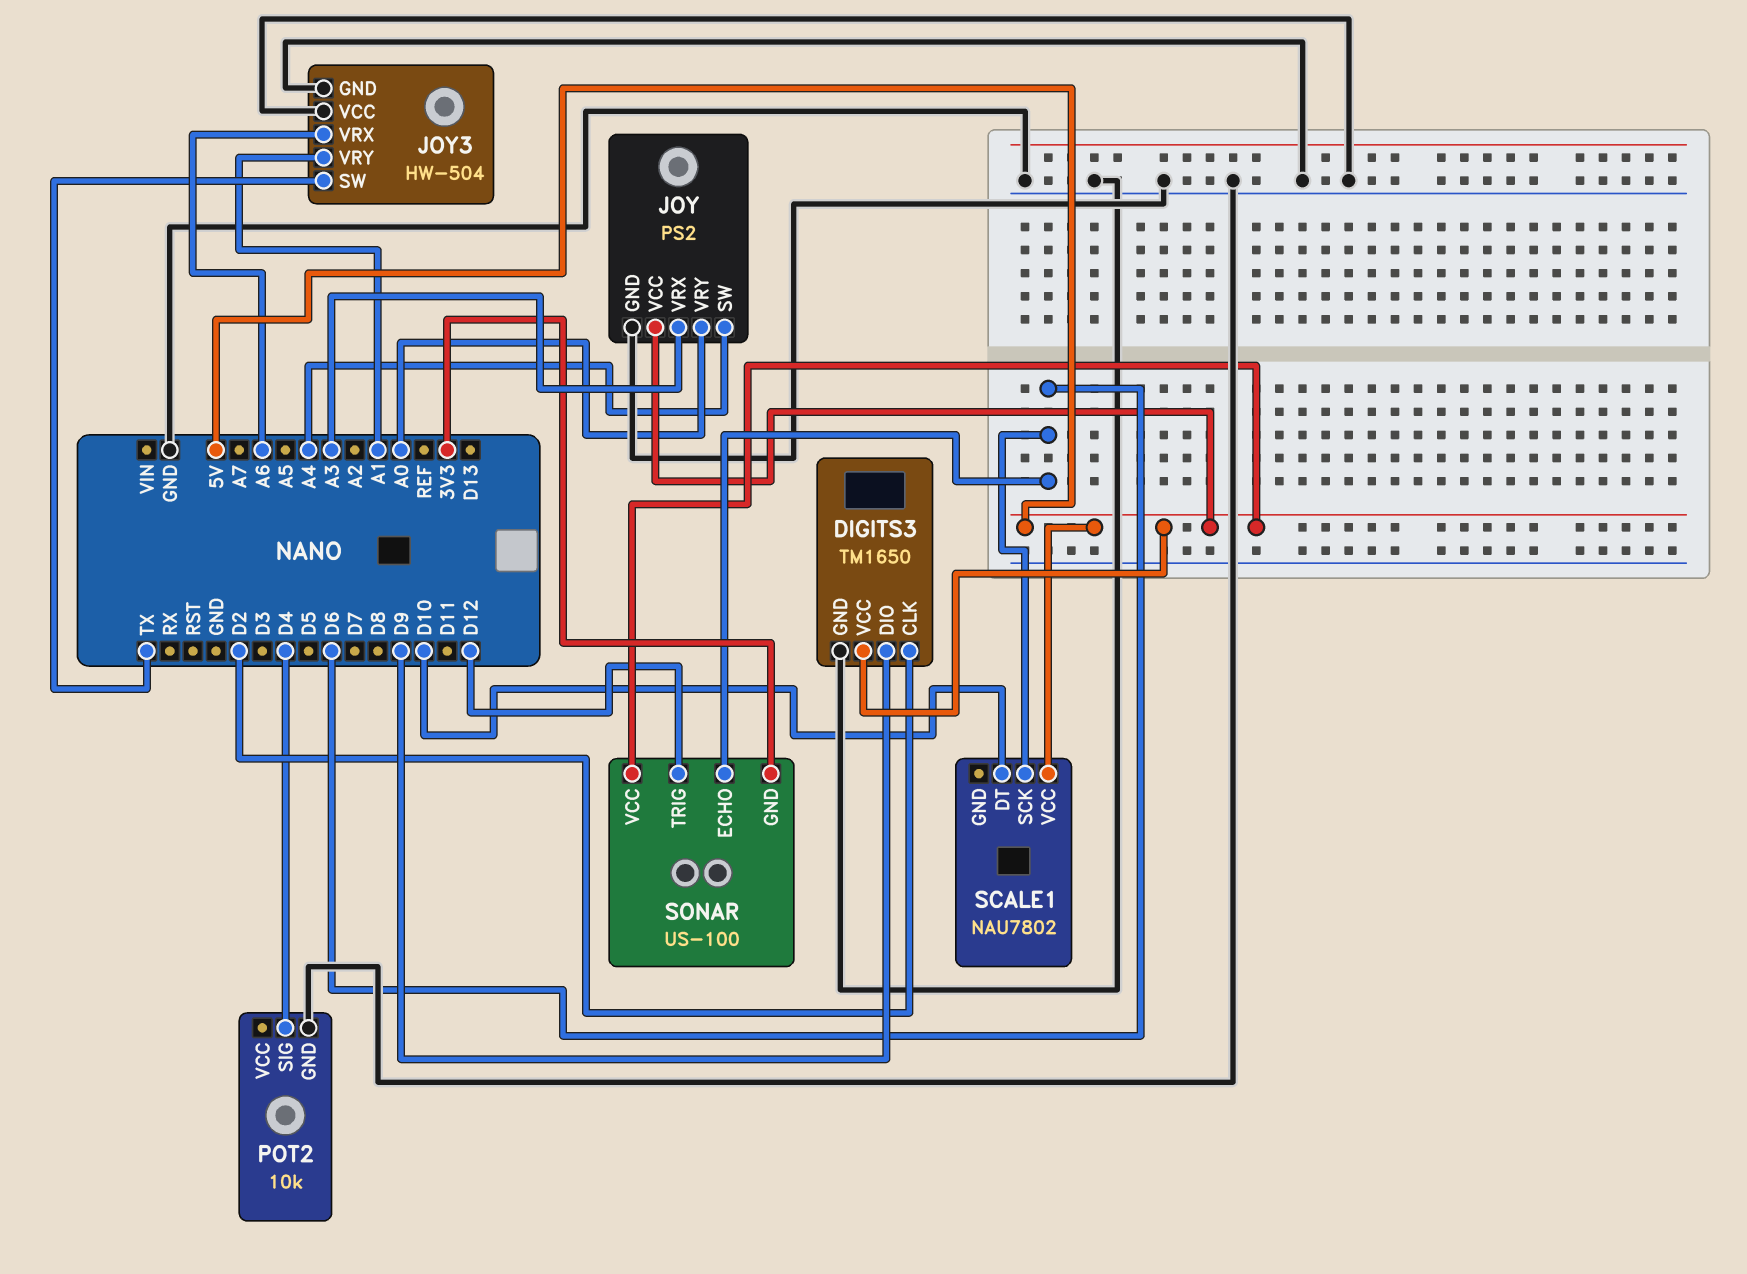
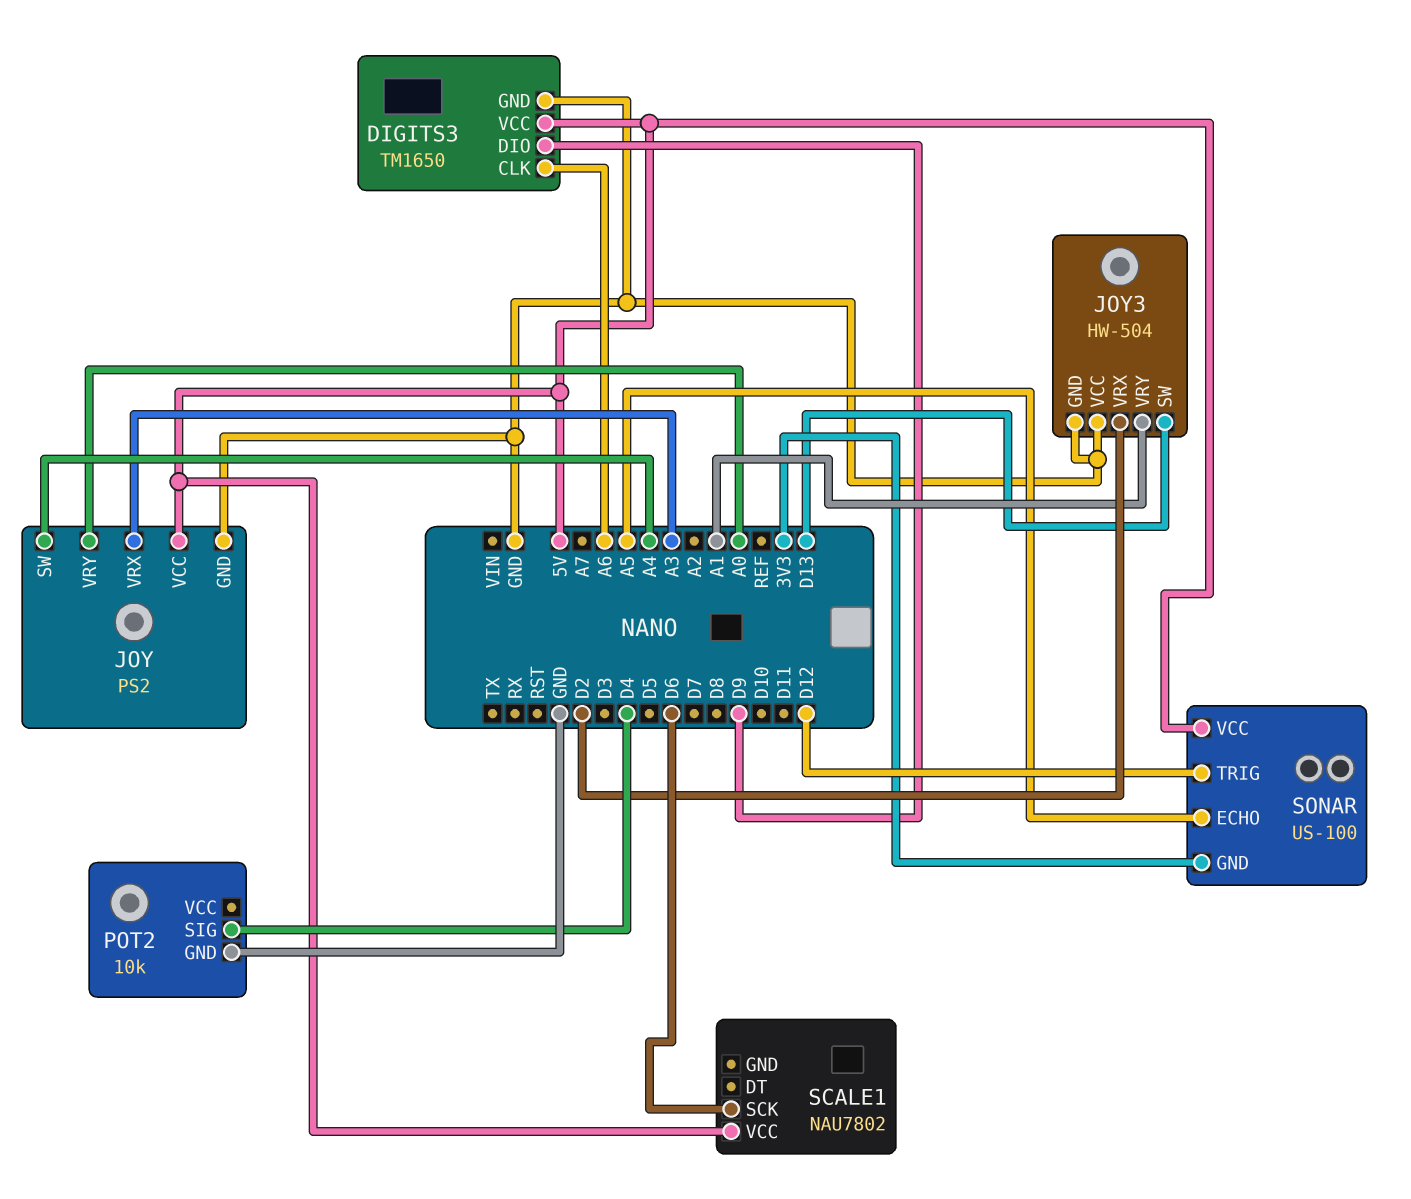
DIGITS3 pin CLK: D2 -> A6
JOY3 pin SW: TX -> D13
JOY3 pin VRX: A6 -> D2
SCALE1 pin DT: D10 -> none
SONAR pin ECHO: D6 -> A5

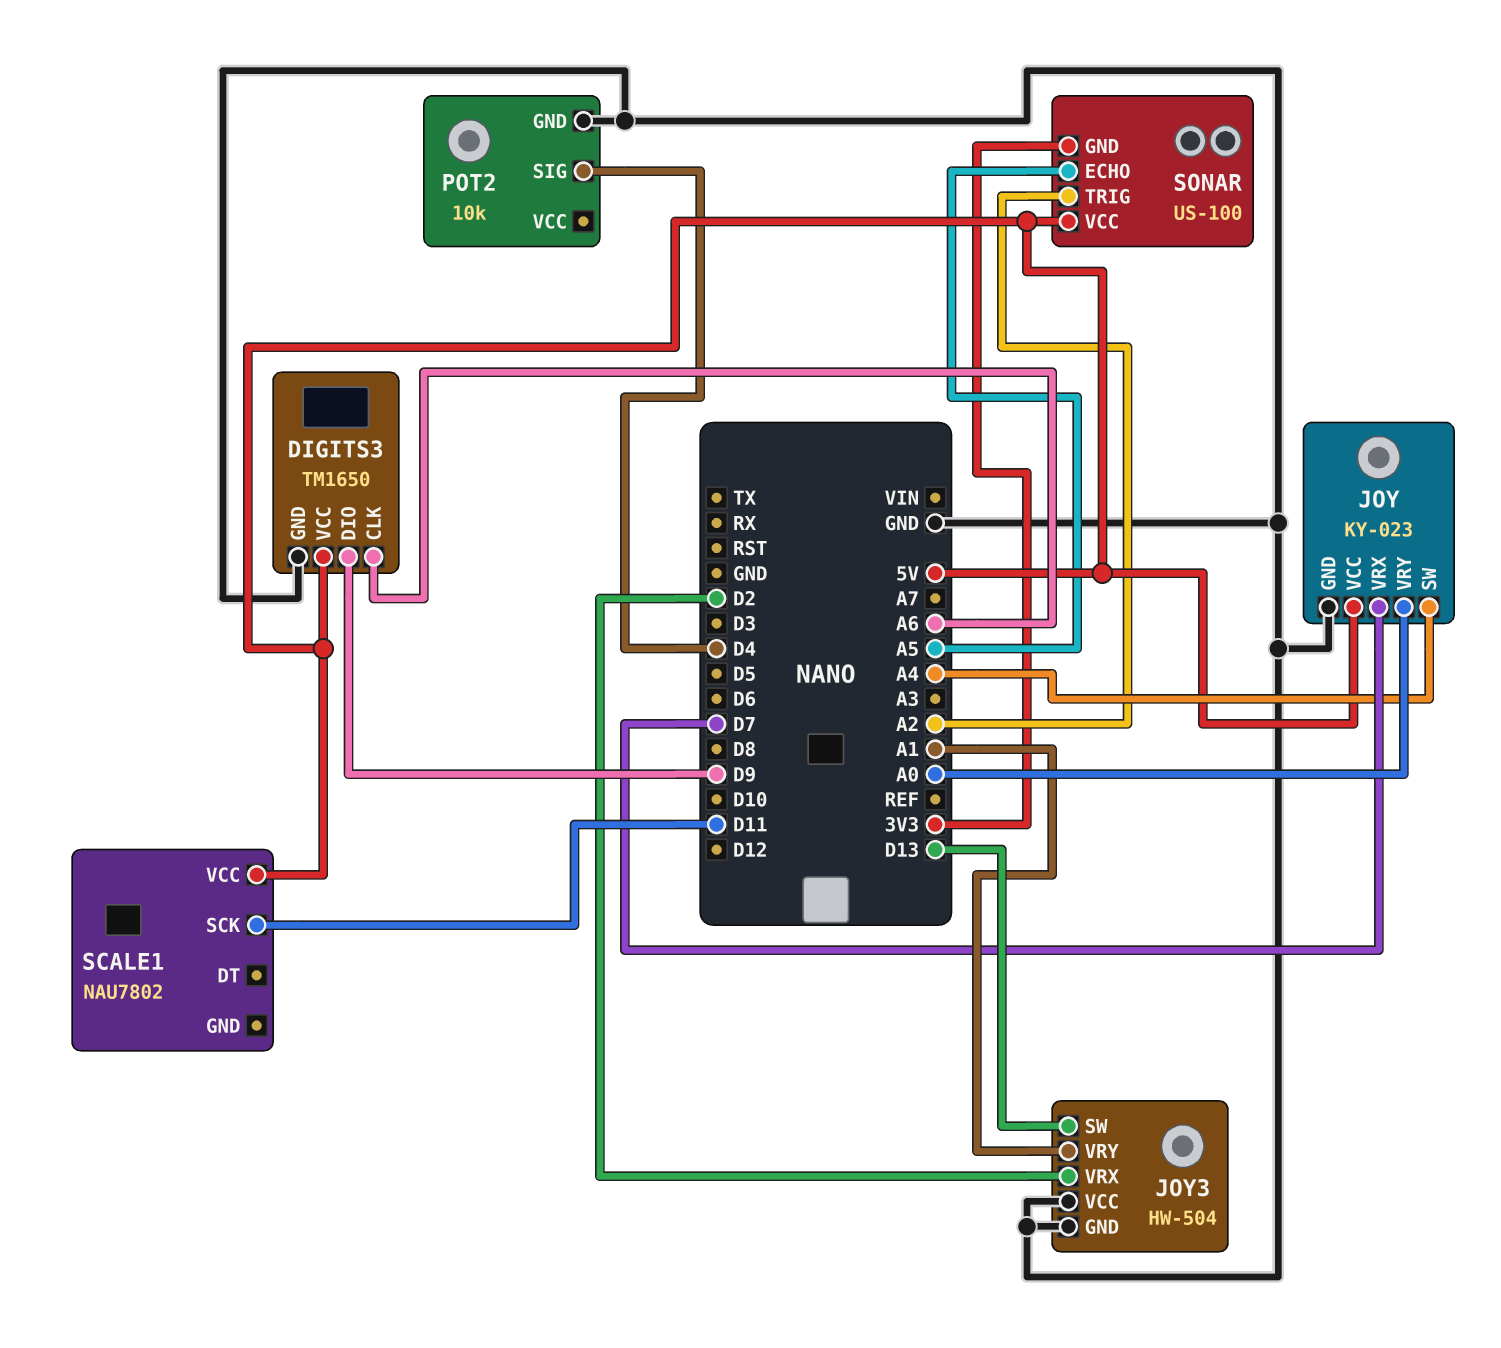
JOY: PS2 -> KY-023
JOY pin VRX: A3 -> D7
SCALE1 pin SCK: D6 -> D11
SONAR pin TRIG: D12 -> A2

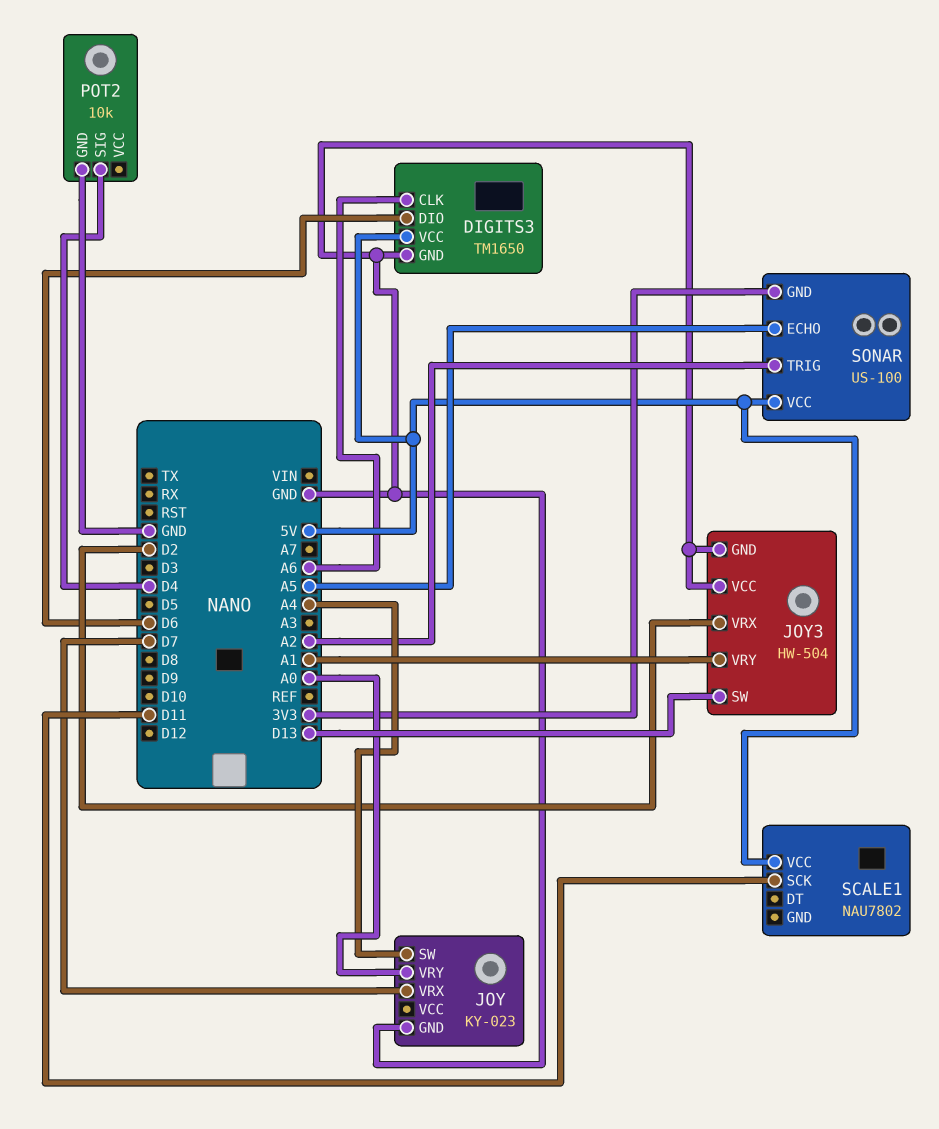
DIGITS3 pin DIO: D9 -> D6
JOY pin VCC: 5V -> none

